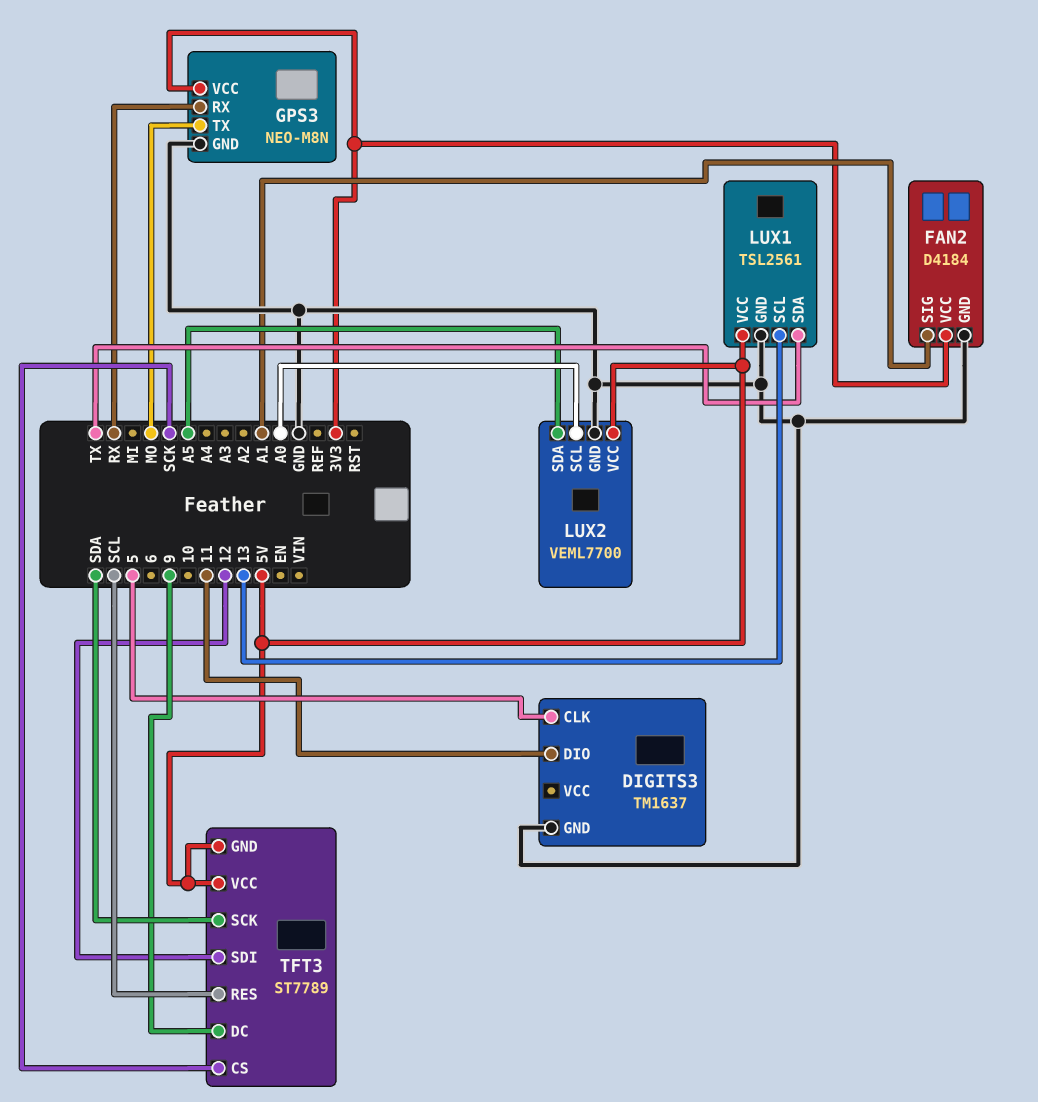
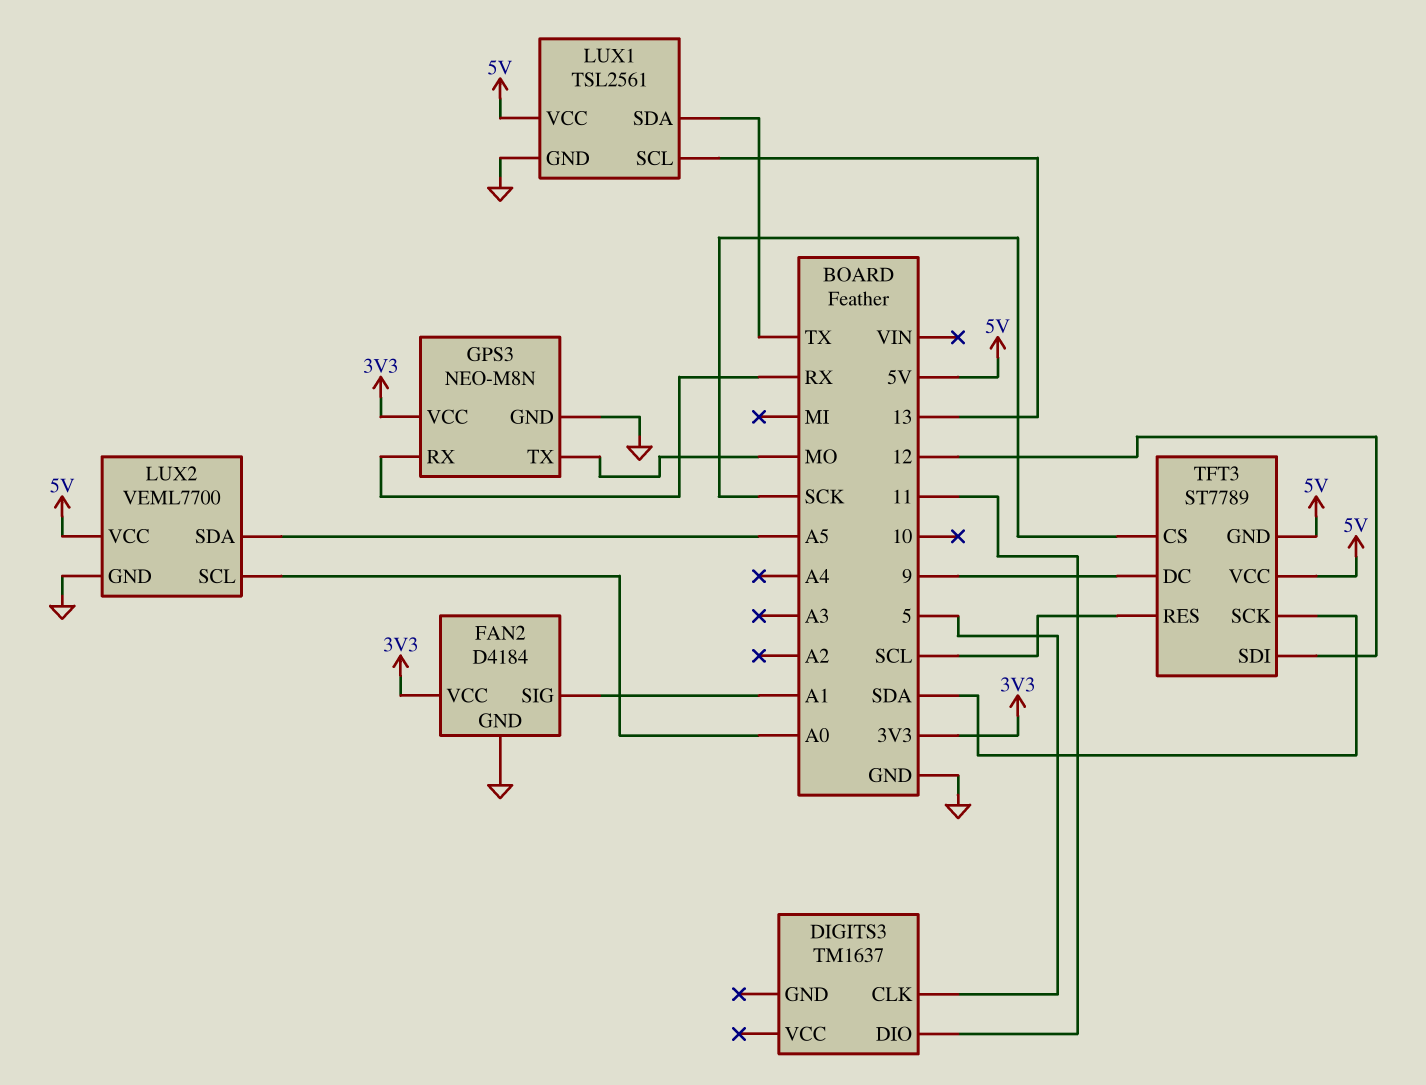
DIGITS3 pin GND: GND -> none

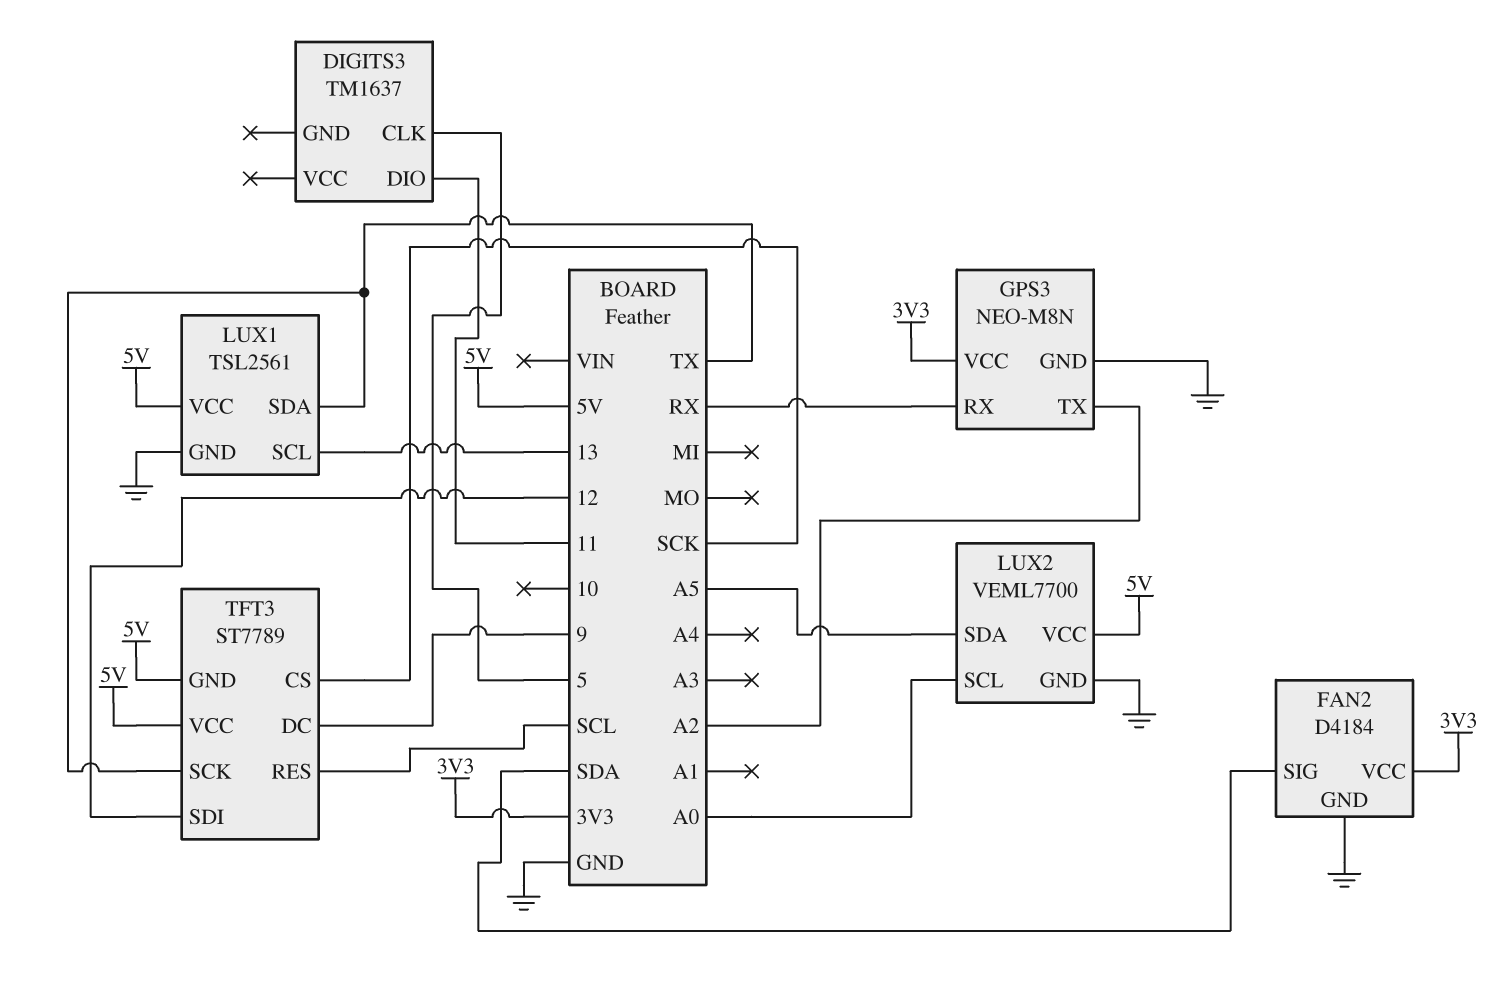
FAN2 pin SIG: A1 -> SDA
GPS3 pin TX: MO -> A2
TFT3 pin SCK: SDA -> TX

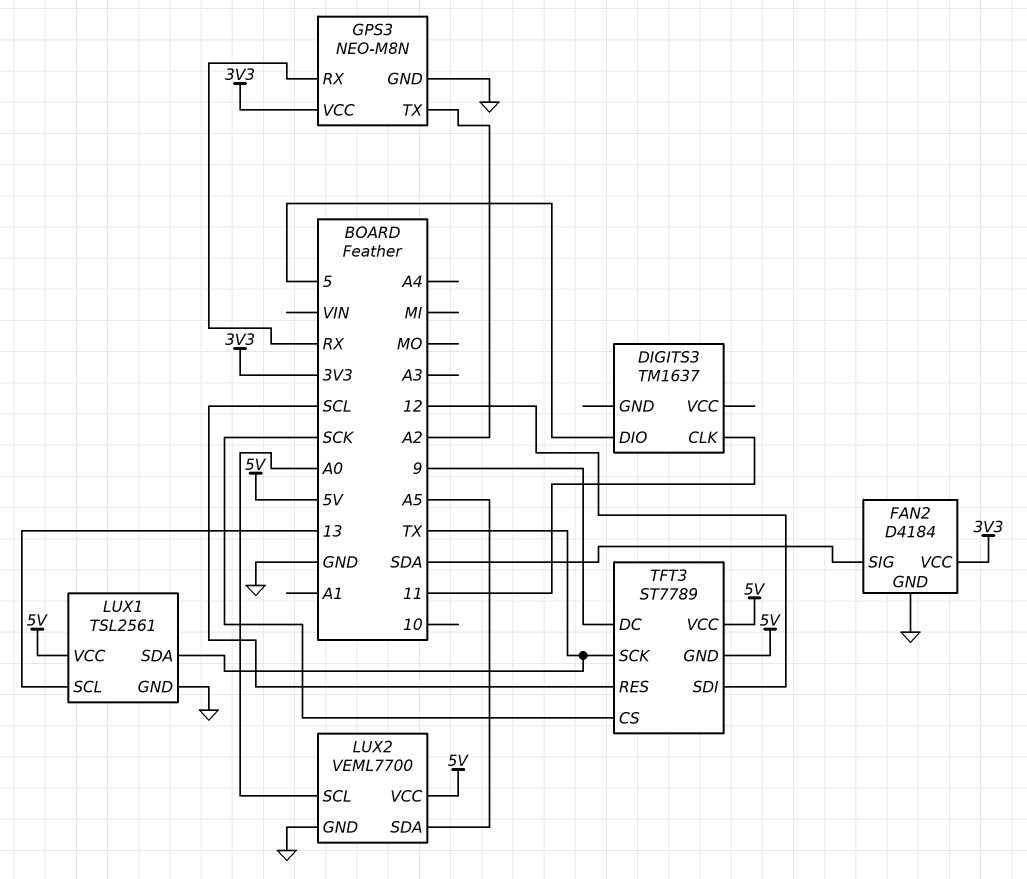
DIGITS3 pin CLK: 5 -> 11
DIGITS3 pin DIO: 11 -> 5

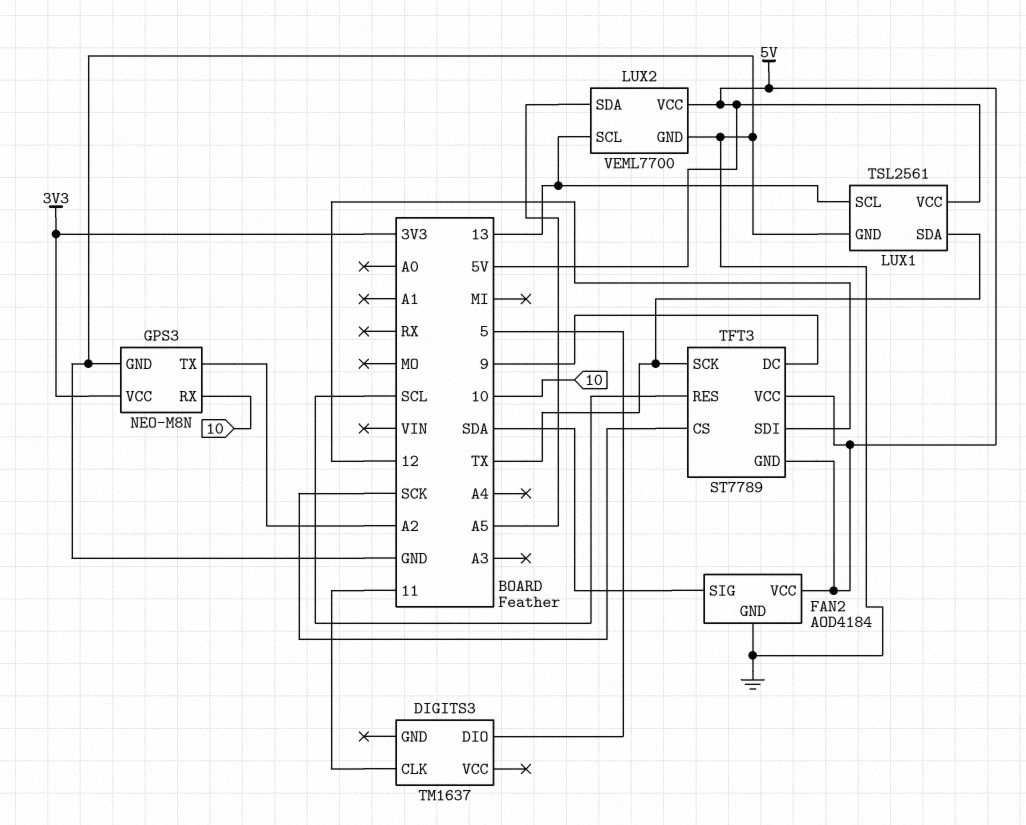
FAN2: D4184 -> AOD4184
FAN2 pin VCC: 3V3 -> 5V
GPS3 pin RX: RX -> 10
LUX2 pin SCL: A0 -> 13

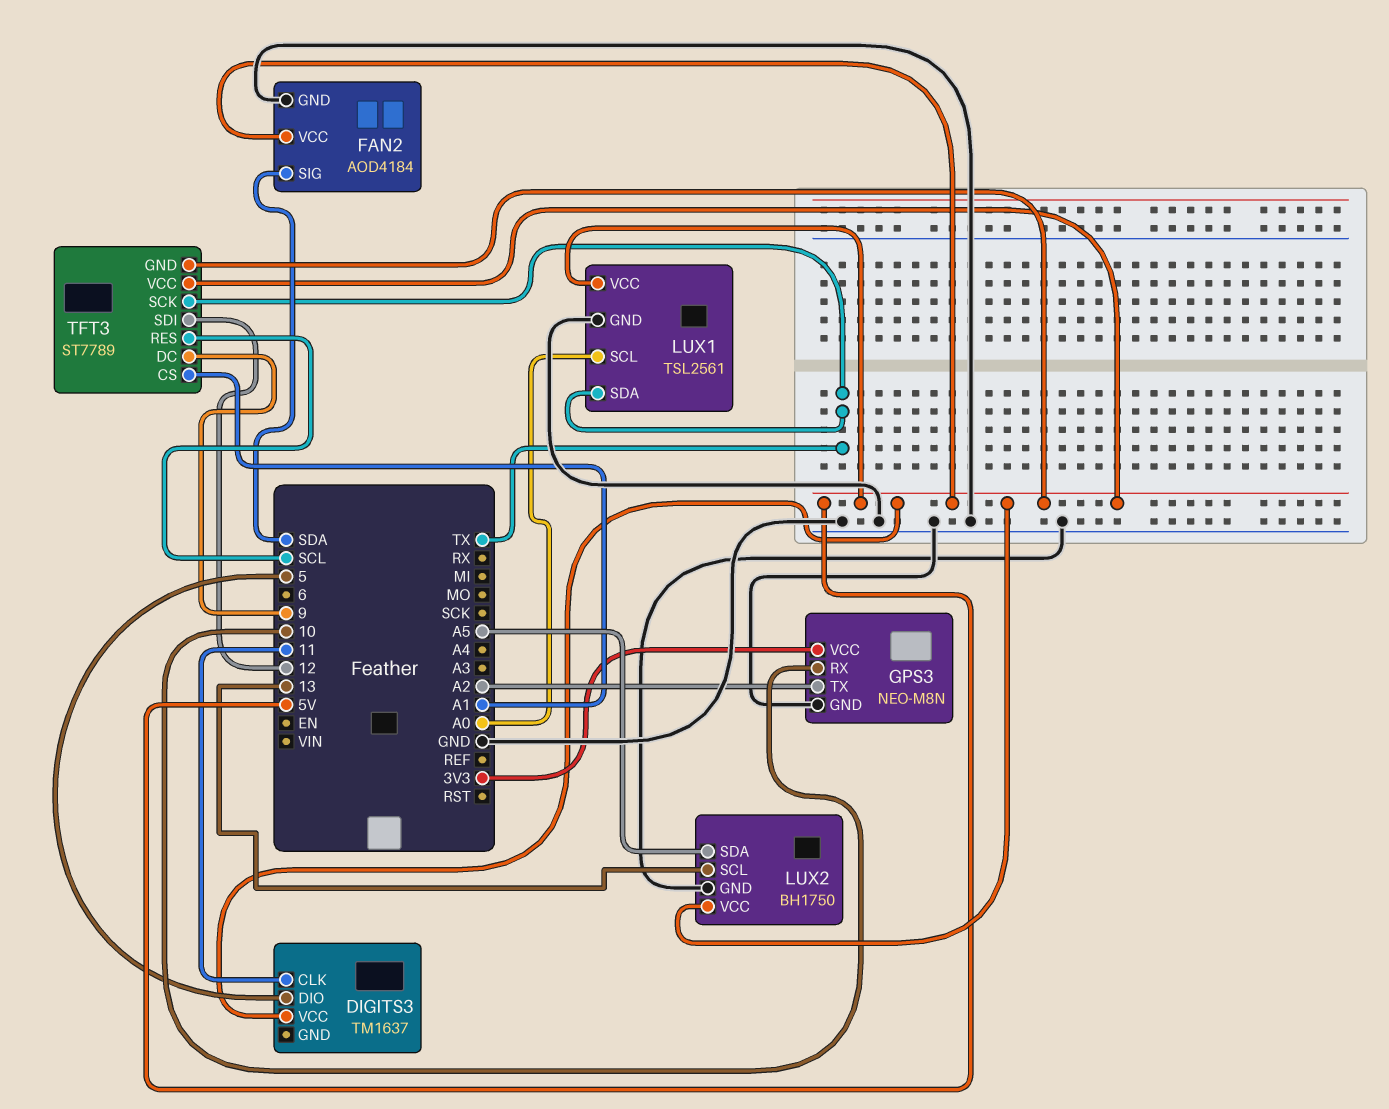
DIGITS3 pin VCC: none -> 5V
LUX1 pin SCL: 13 -> A0
LUX2: VEML7700 -> BH1750
TFT3 pin CS: SCK -> A1

